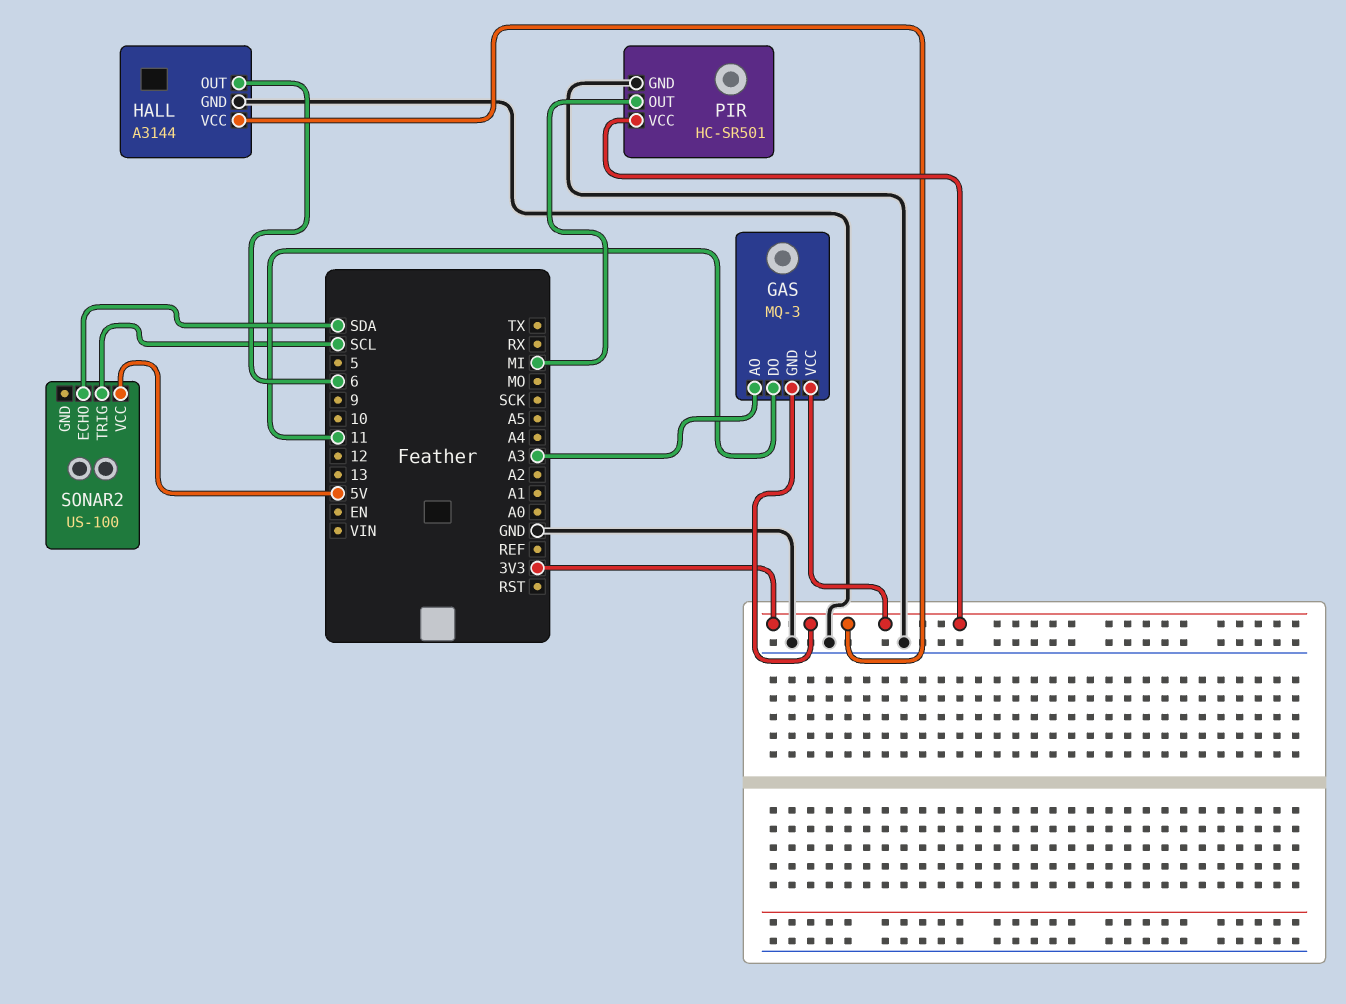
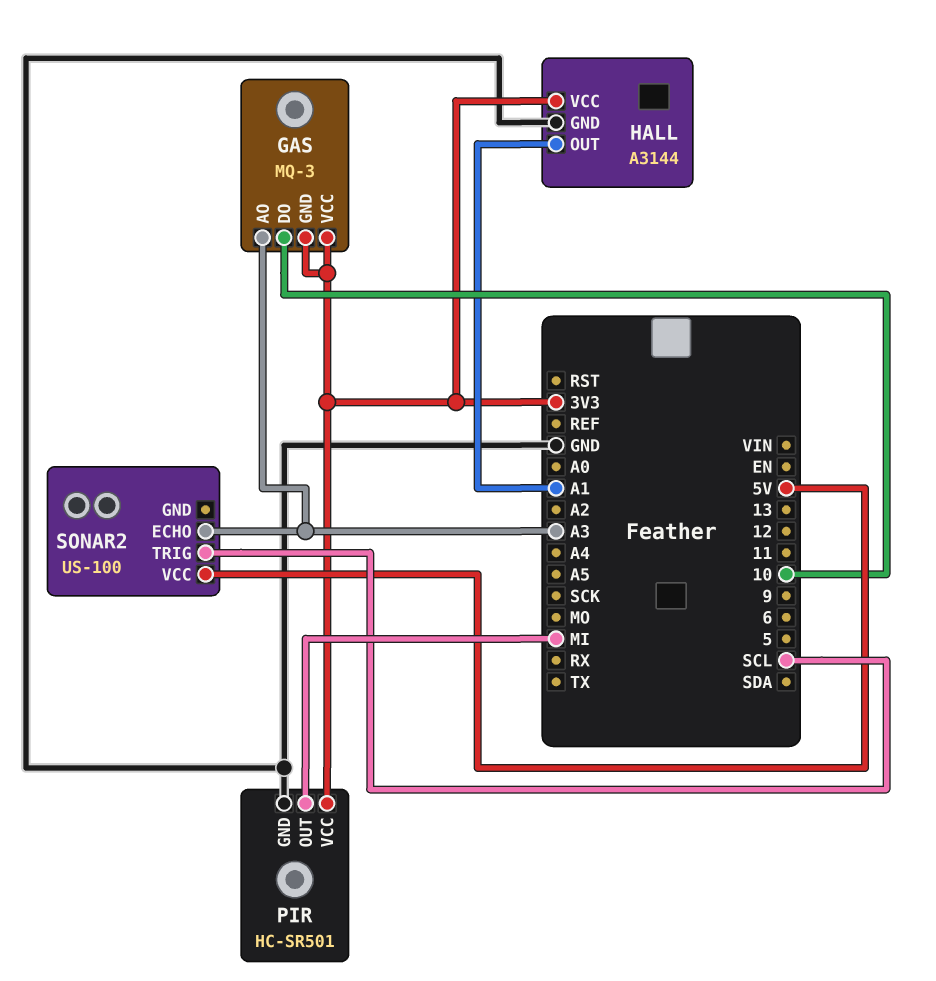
GAS pin DO: 11 -> 10
HALL pin OUT: 6 -> A1
SONAR2 pin ECHO: SDA -> A3

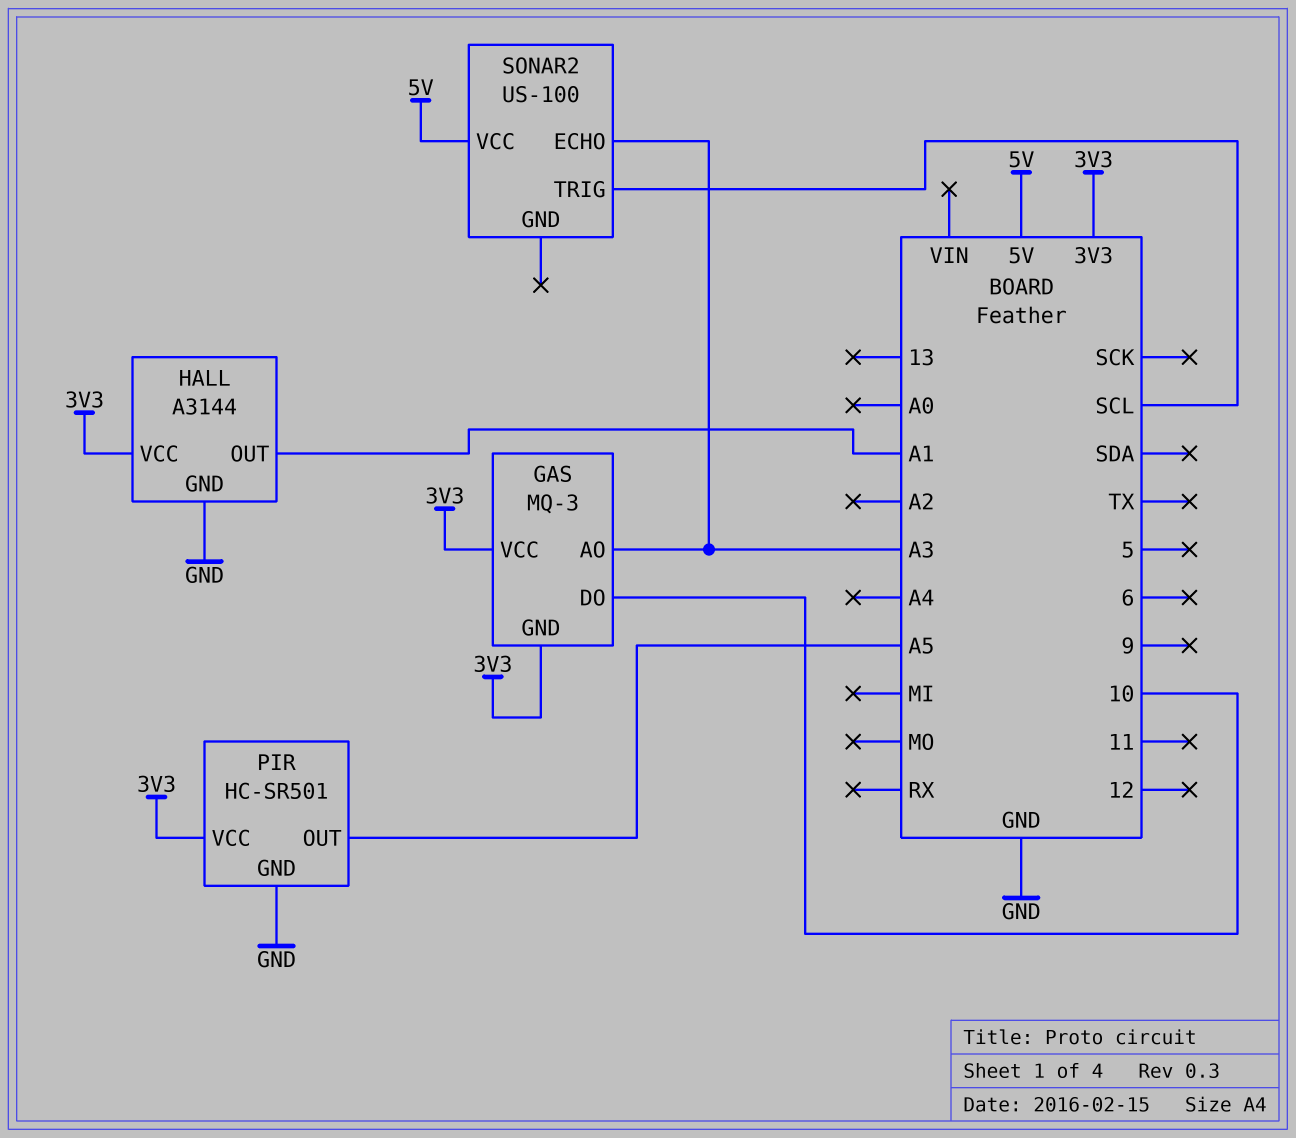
PIR pin OUT: MI -> A5

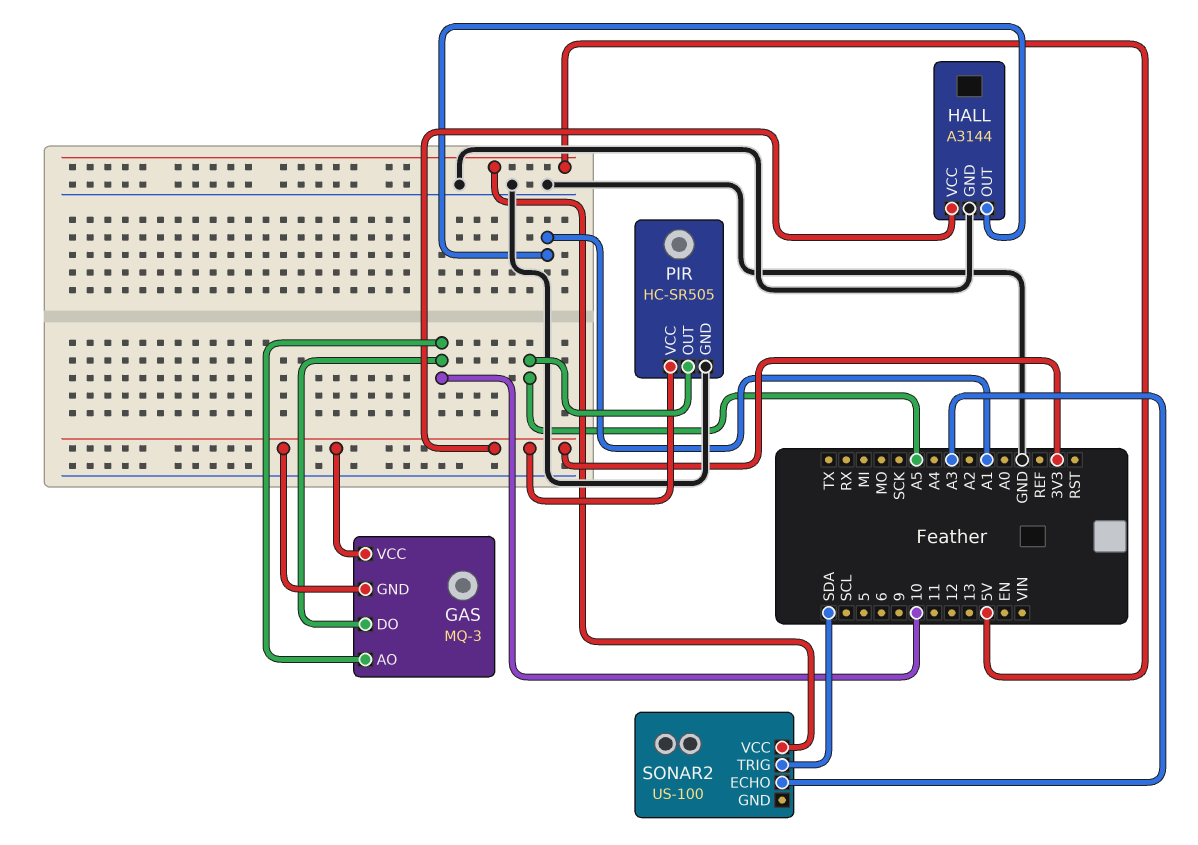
GAS pin AO: A3 -> 10
PIR: HC-SR501 -> HC-SR505
SONAR2 pin TRIG: SCL -> SDA

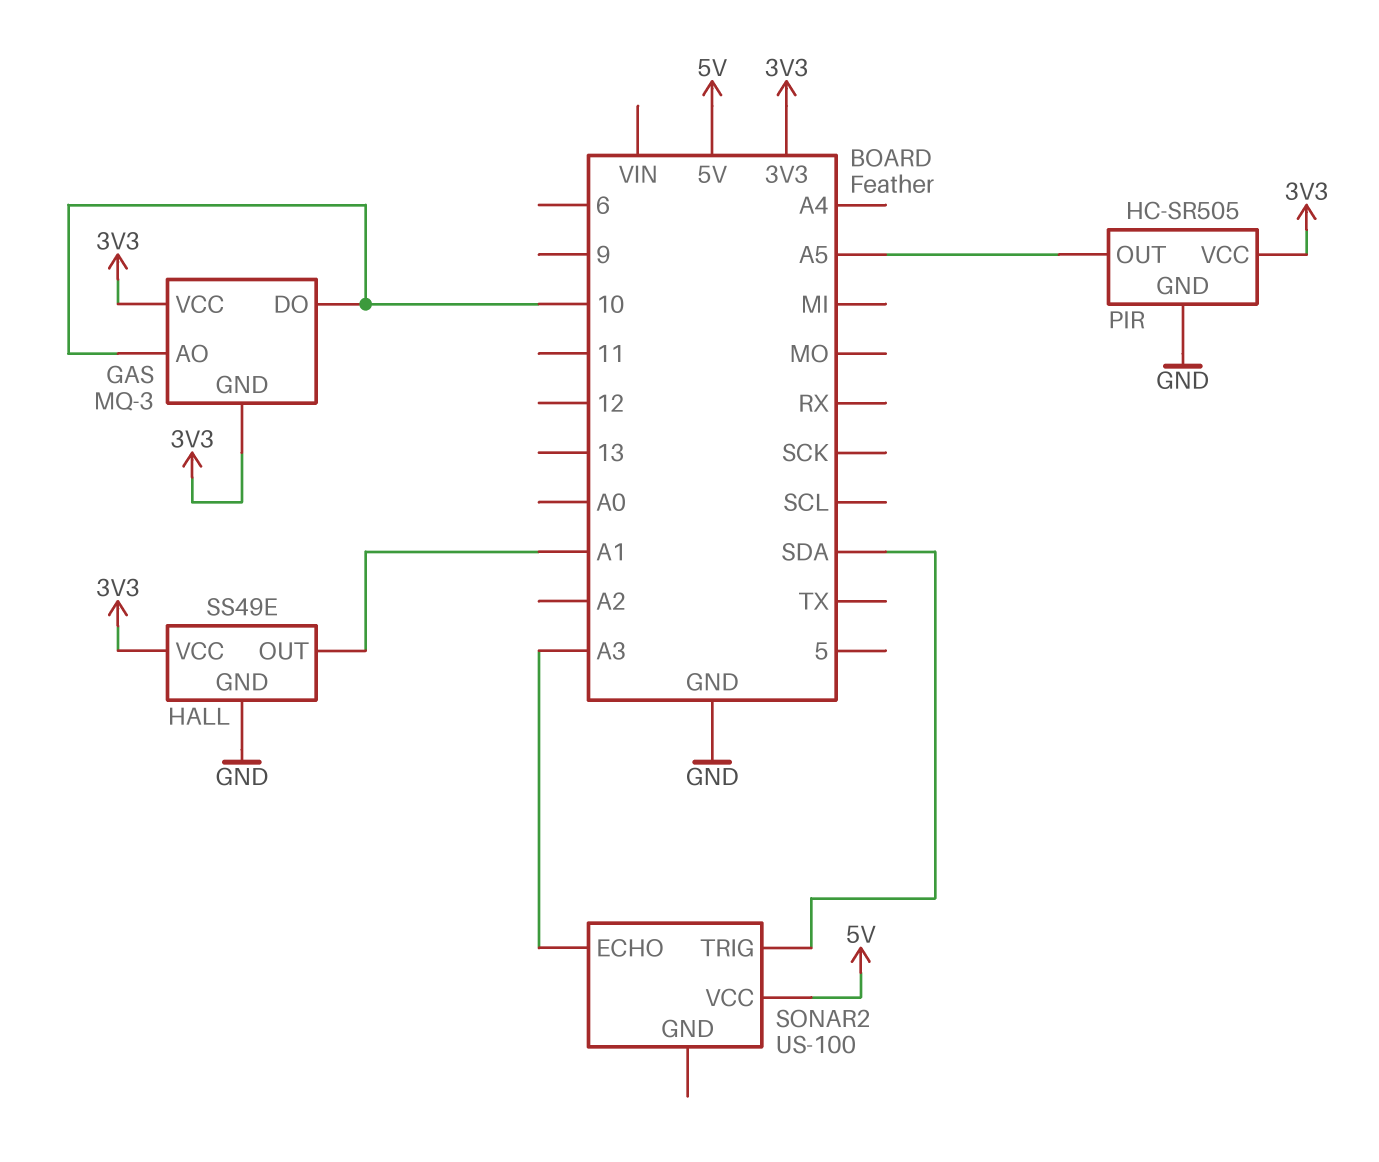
HALL: A3144 -> SS49E

